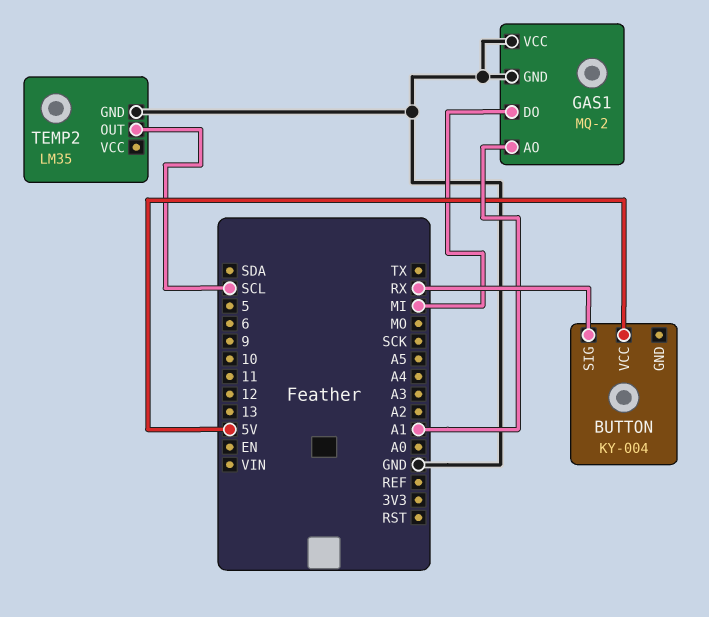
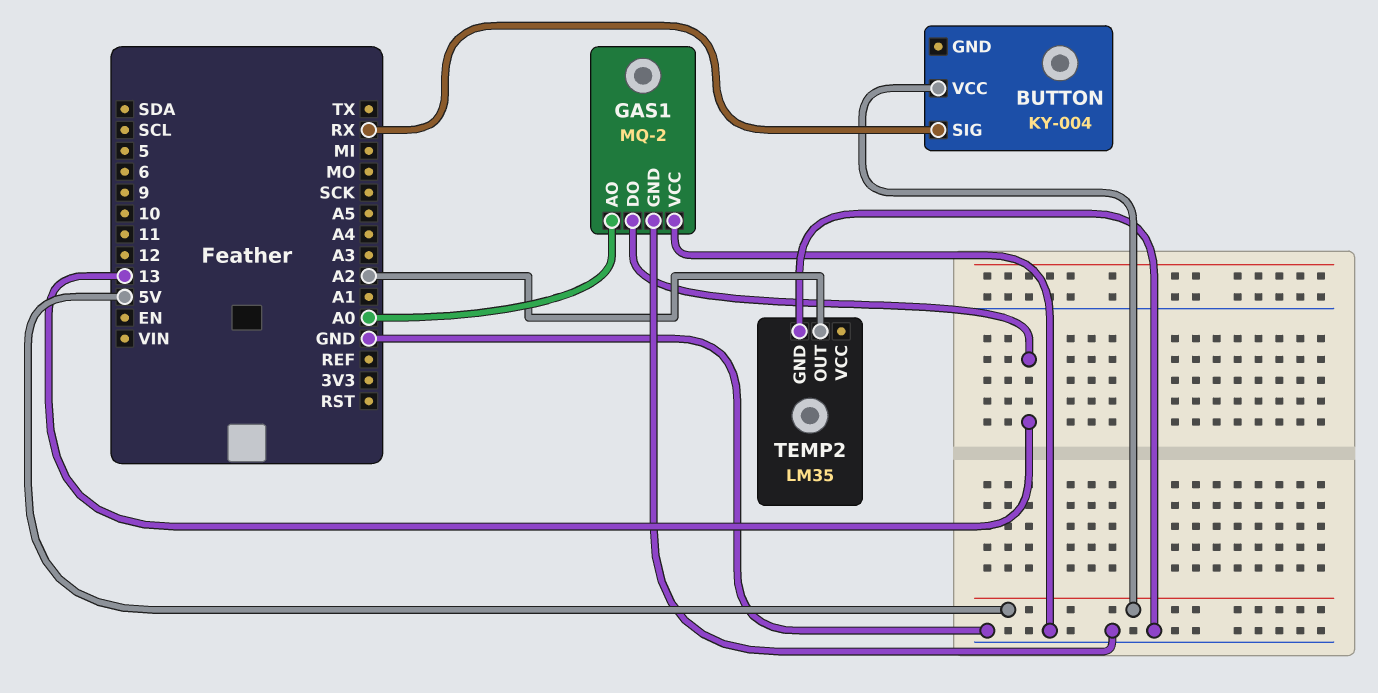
GAS1 pin AO: A1 -> A0
GAS1 pin DO: MI -> 13
TEMP2 pin OUT: SCL -> A2

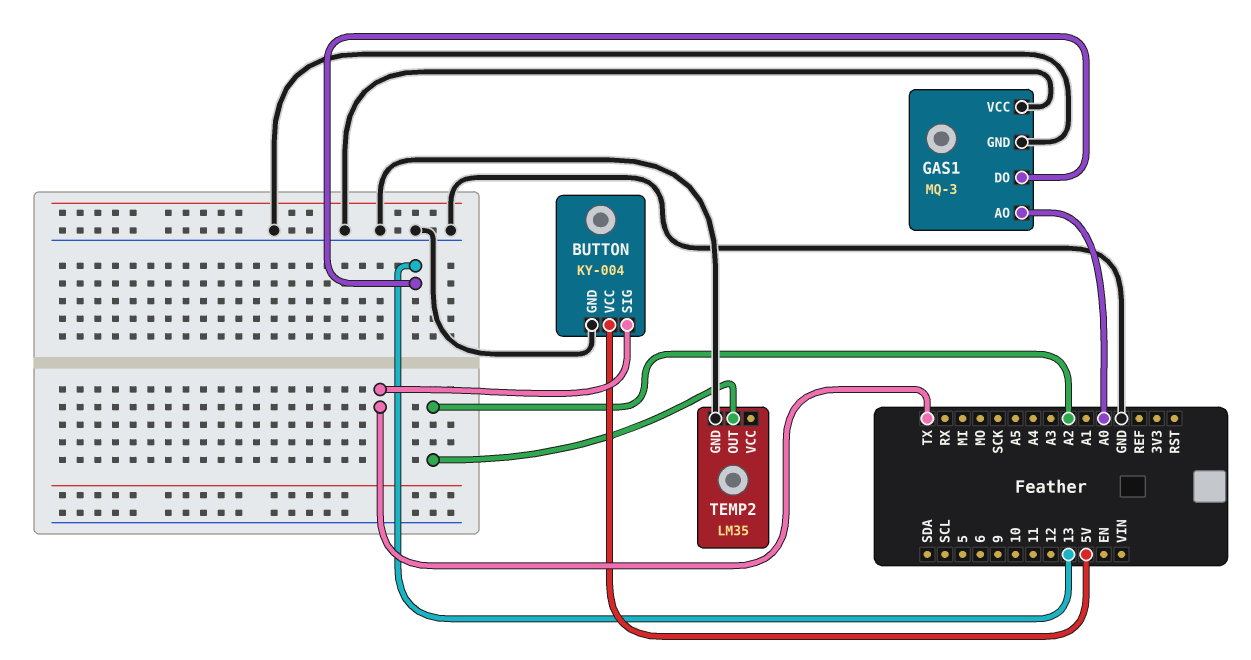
BUTTON pin GND: none -> GND
BUTTON pin SIG: RX -> TX
GAS1: MQ-2 -> MQ-3

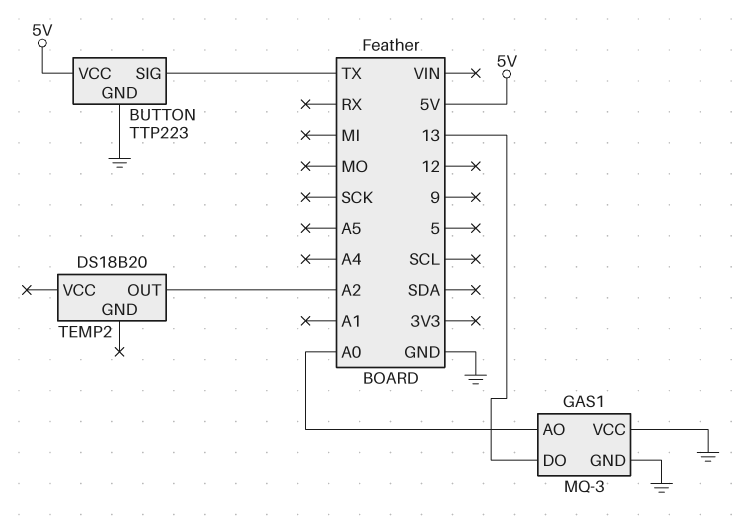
BUTTON: KY-004 -> TTP223
TEMP2: LM35 -> DS18B20
TEMP2 pin GND: GND -> none

